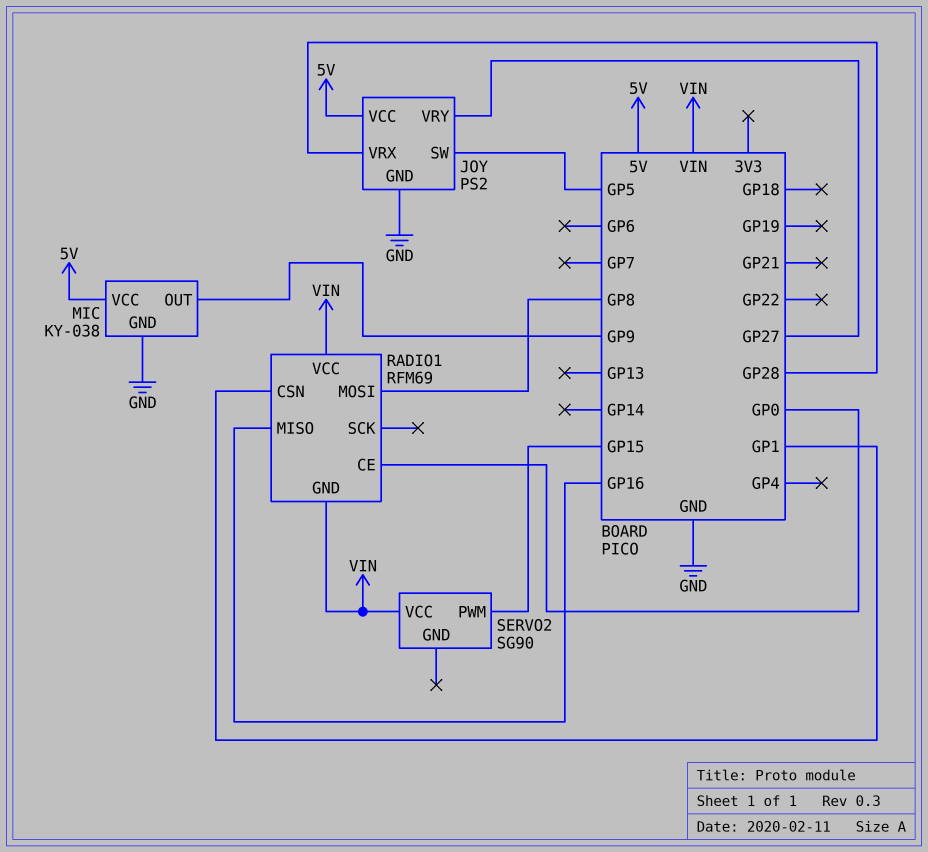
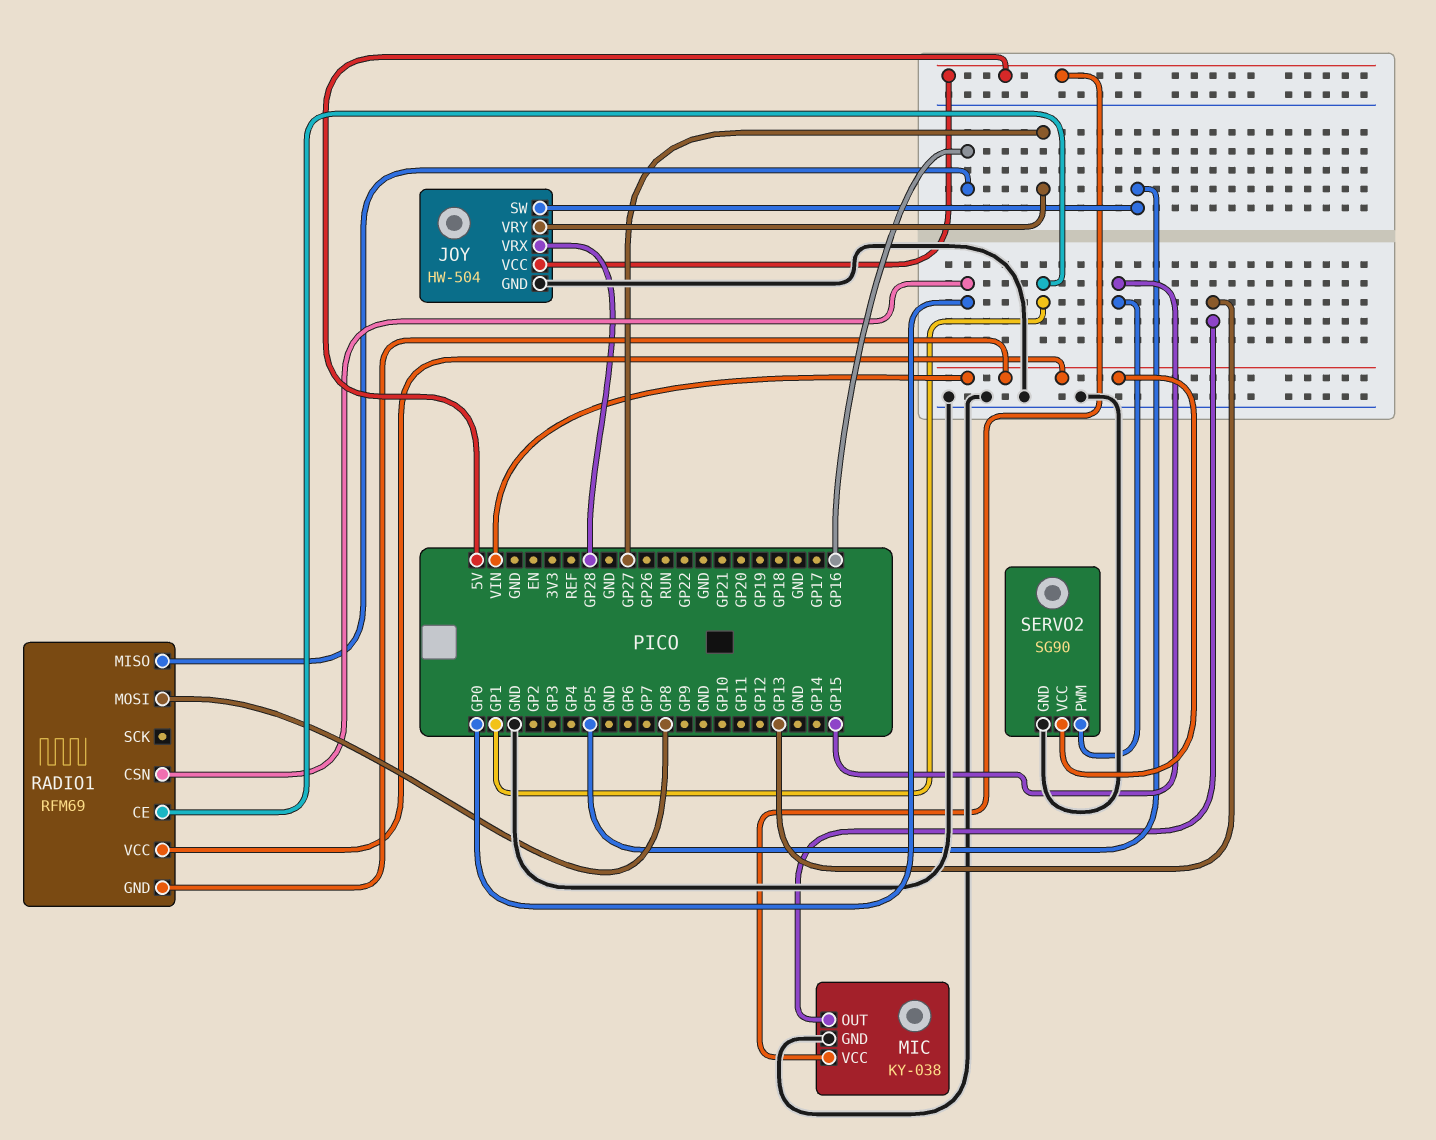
JOY: PS2 -> HW-504
MIC pin OUT: GP9 -> GP13
RADIO1 pin CE: GP0 -> GP1
RADIO1 pin CSN: GP1 -> GP0
SERVO2 pin GND: none -> GND

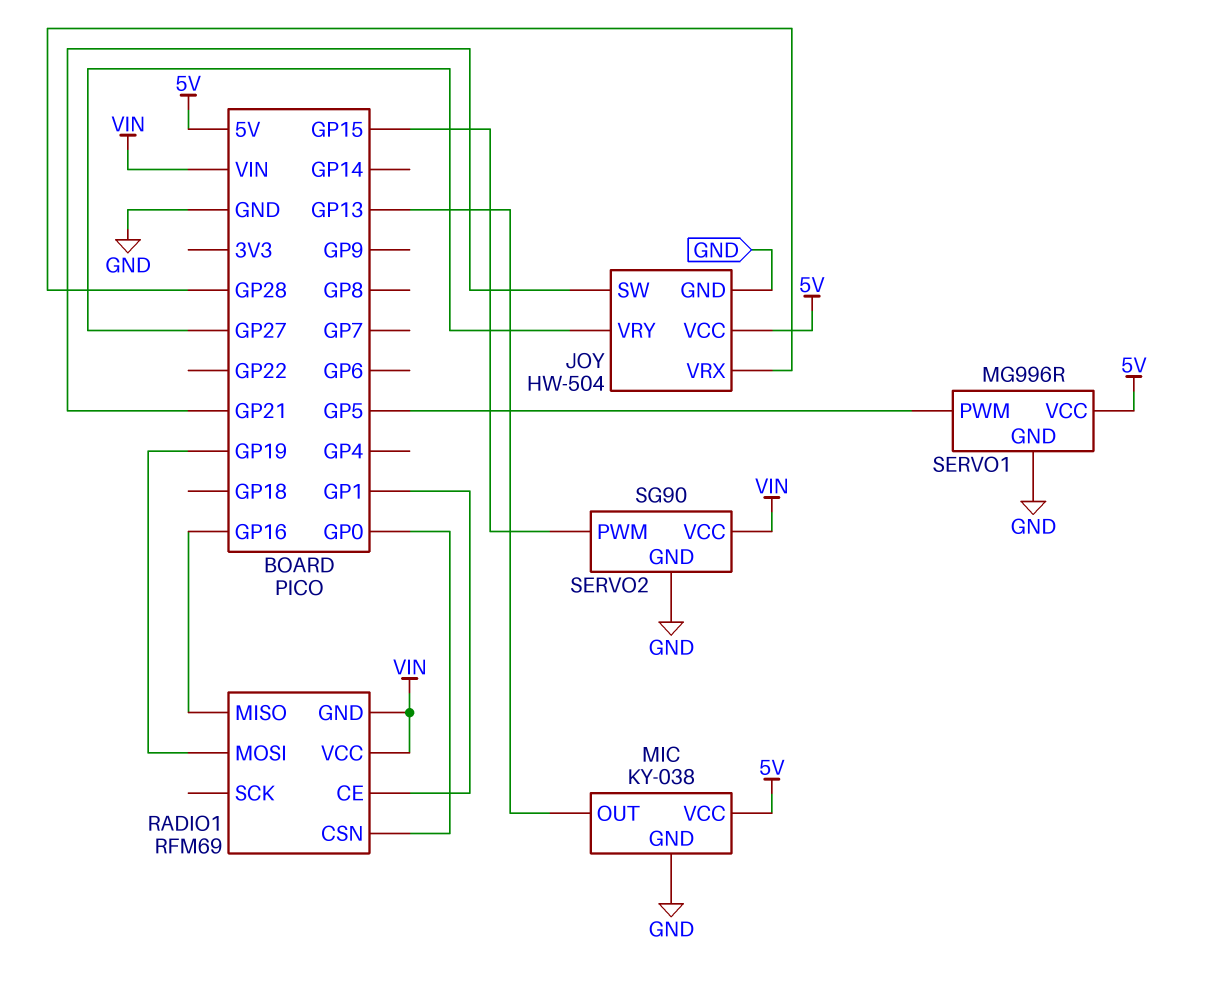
JOY pin SW: GP5 -> GP21
RADIO1 pin MOSI: GP8 -> GP19
SERVO1: none -> MG996R
SERVO1 pin GND: none -> GND
SERVO1 pin PWM: none -> GP5
SERVO1 pin VCC: none -> 5V

